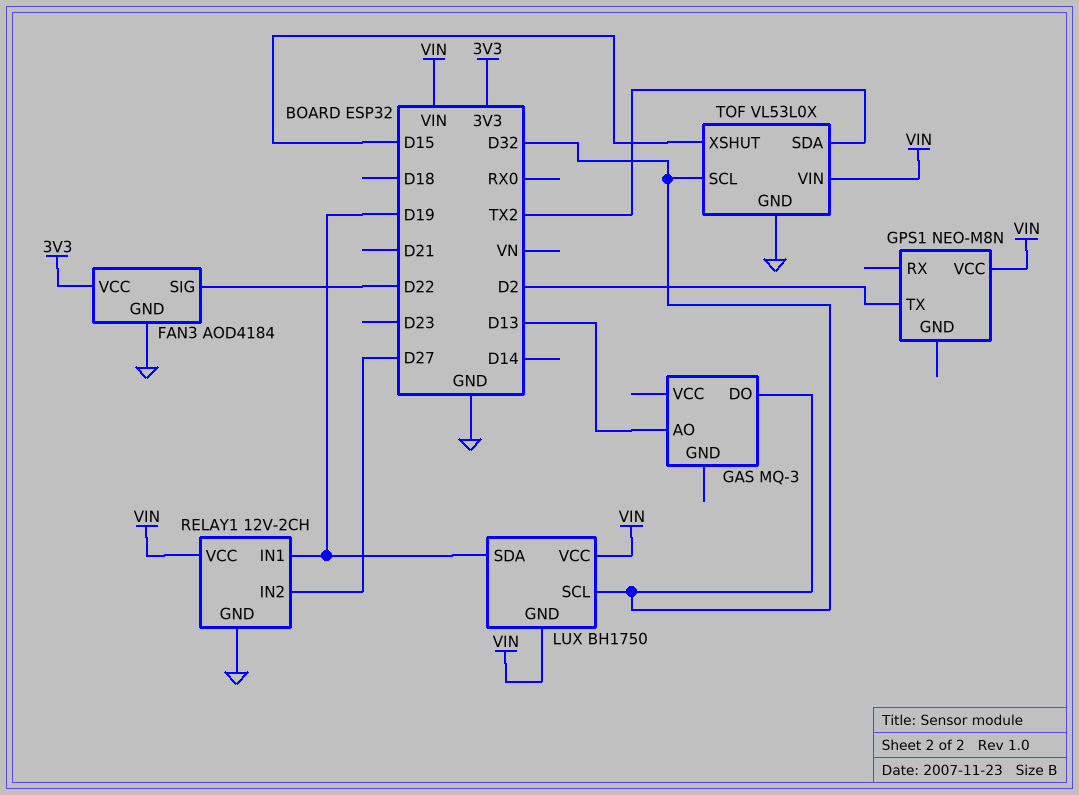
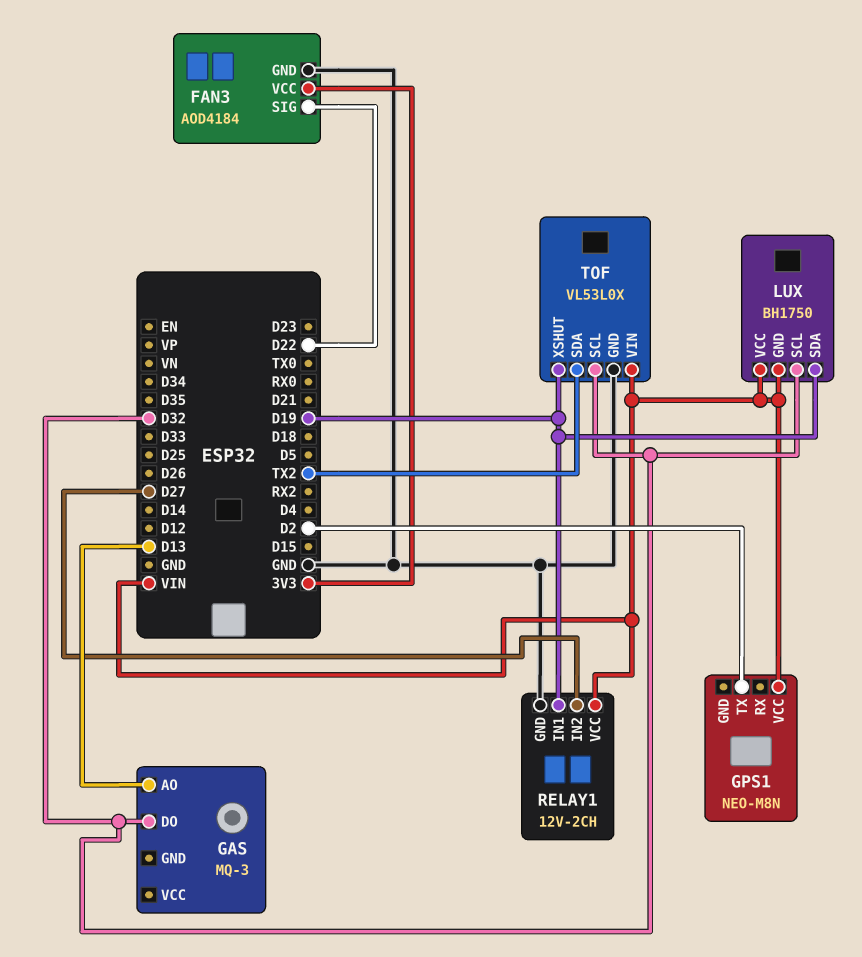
TOF pin XSHUT: D15 -> D19

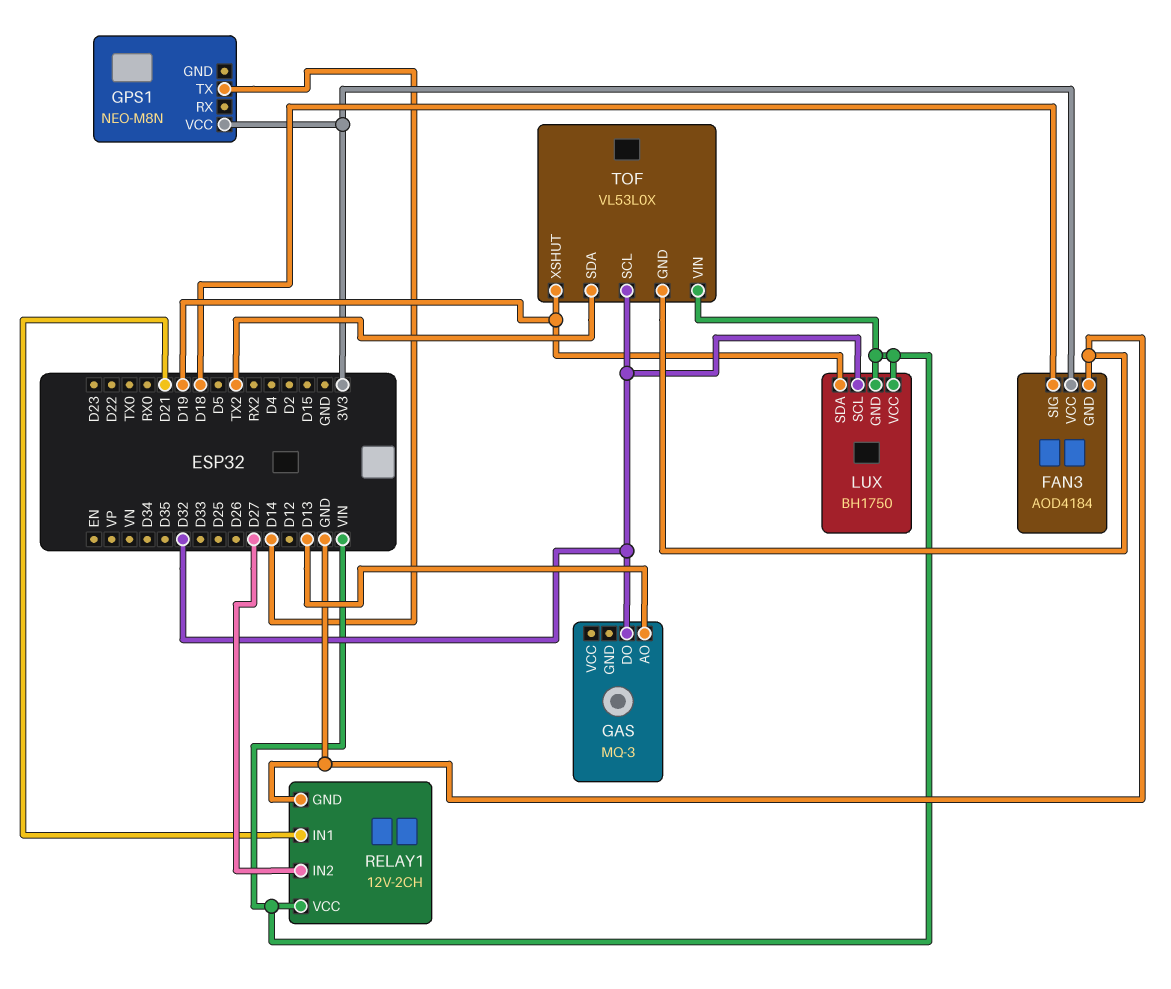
FAN3 pin SIG: D22 -> D18
GPS1 pin TX: D2 -> D14
GPS1 pin VCC: VIN -> 3V3
RELAY1 pin IN1: D19 -> D21

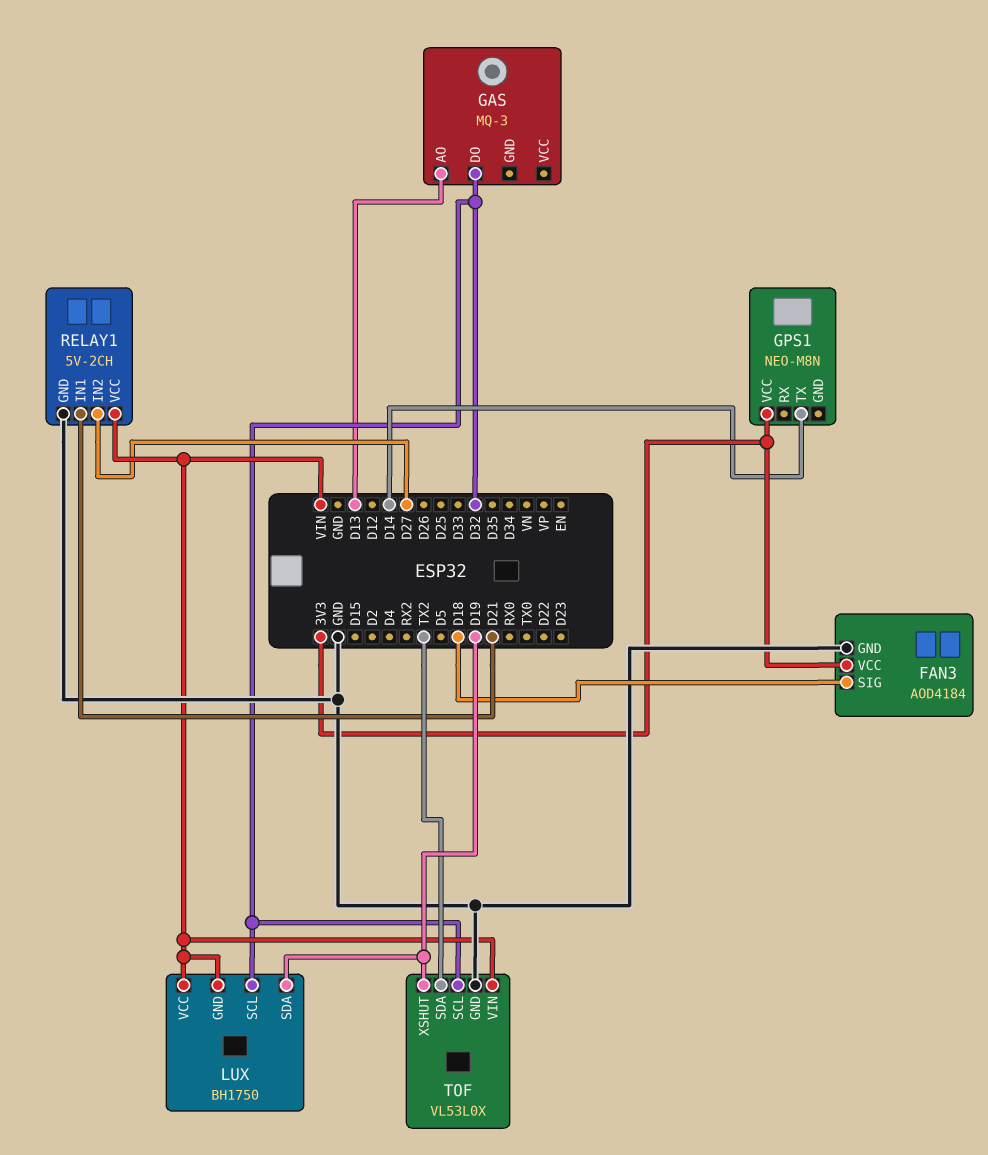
RELAY1: 12V-2CH -> 5V-2CH

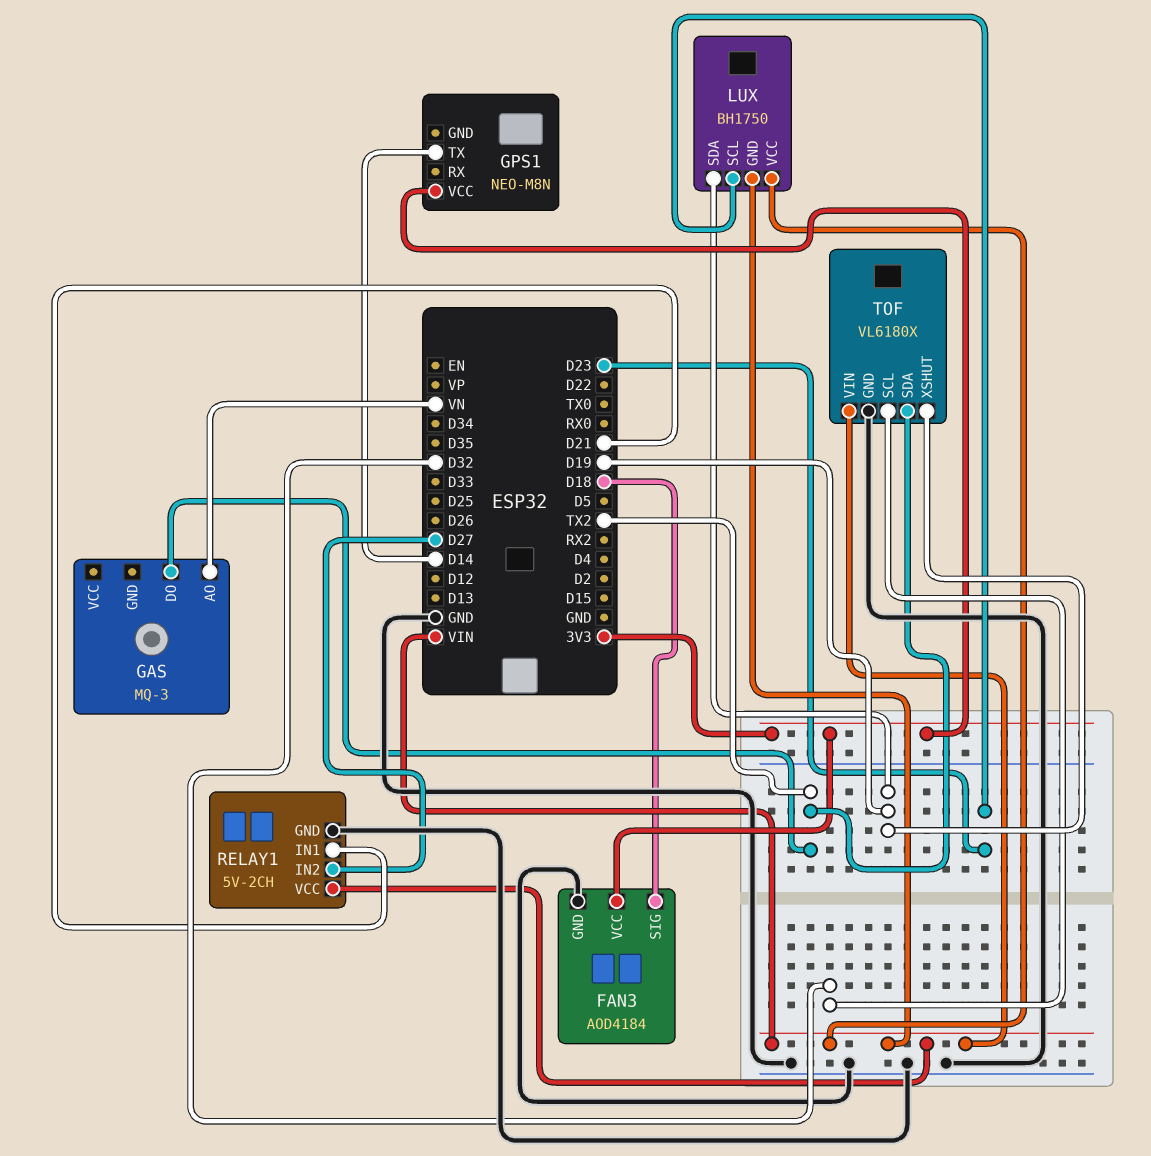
GAS pin AO: D13 -> VN
GAS pin DO: D32 -> TX2
LUX pin SCL: D32 -> D23
TOF: VL53L0X -> VL6180X

